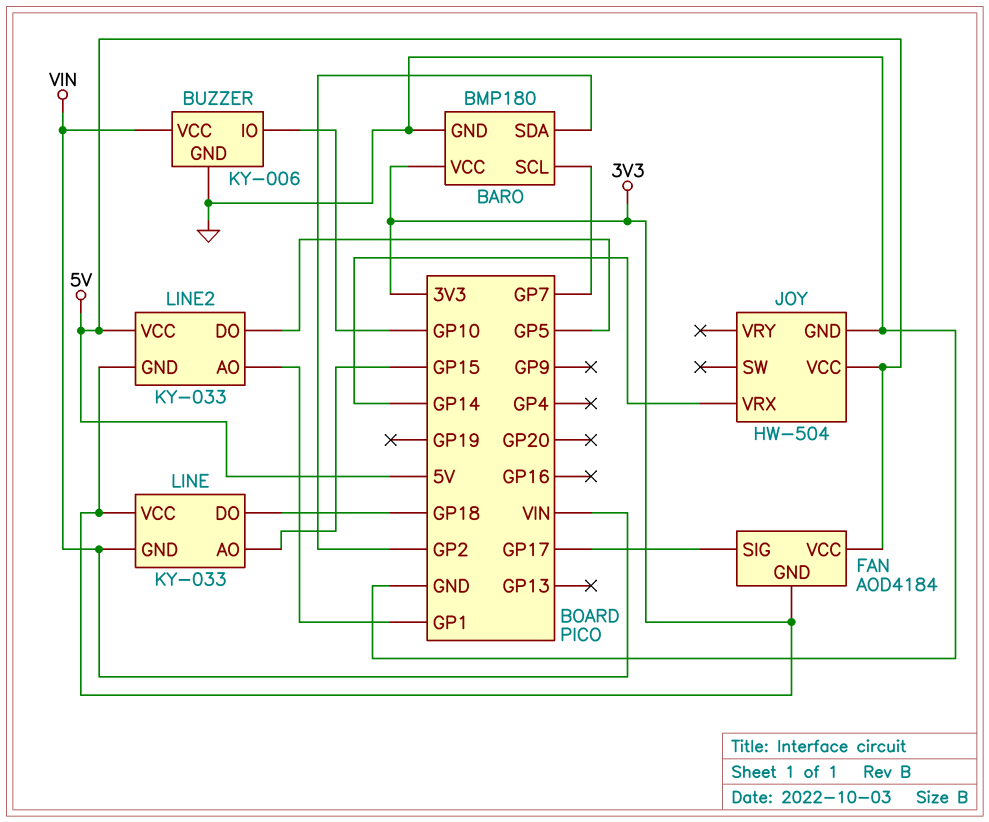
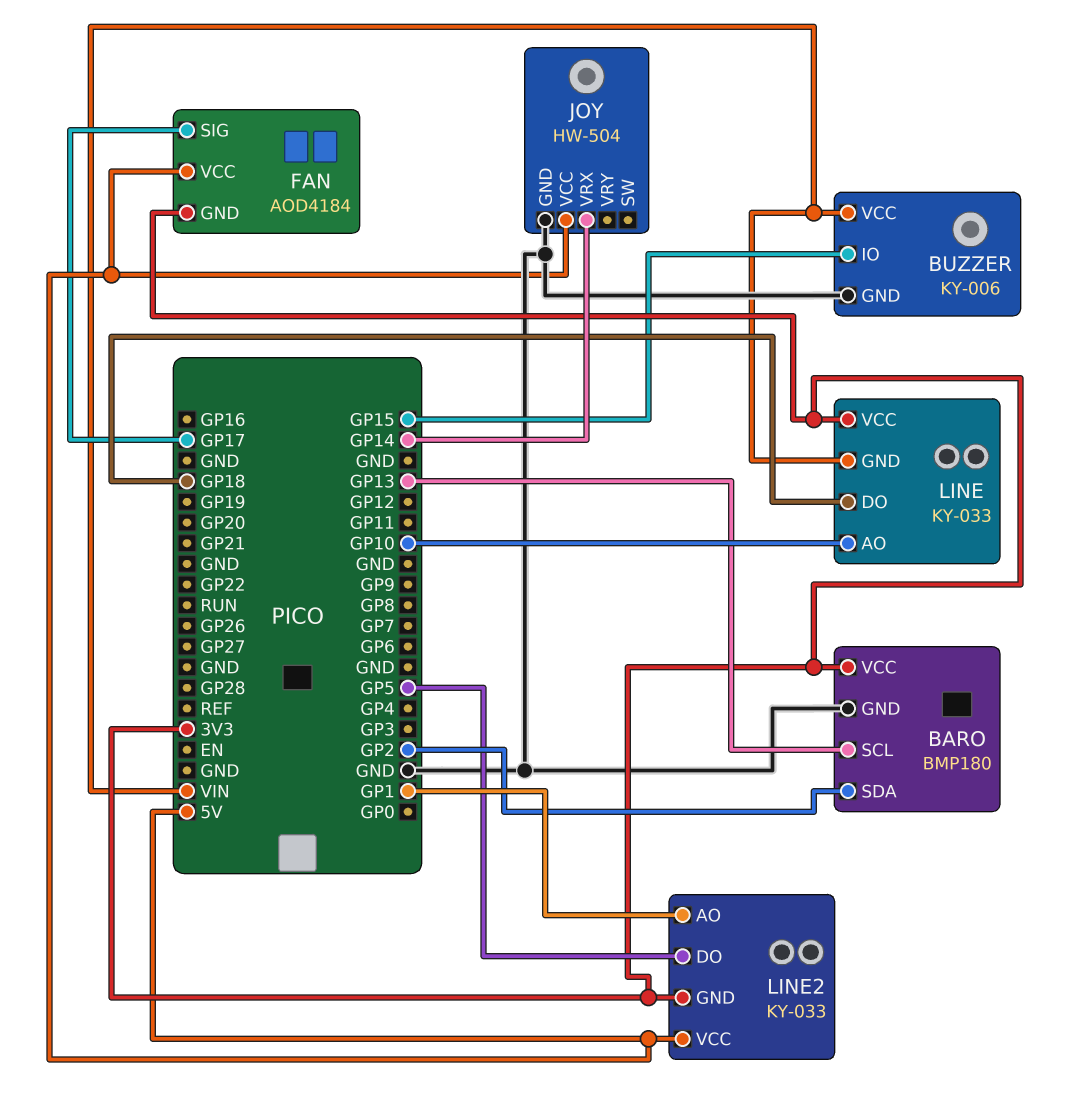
BARO pin SCL: GP7 -> GP13
BUZZER pin IO: GP10 -> GP15
LINE pin AO: GP15 -> GP10

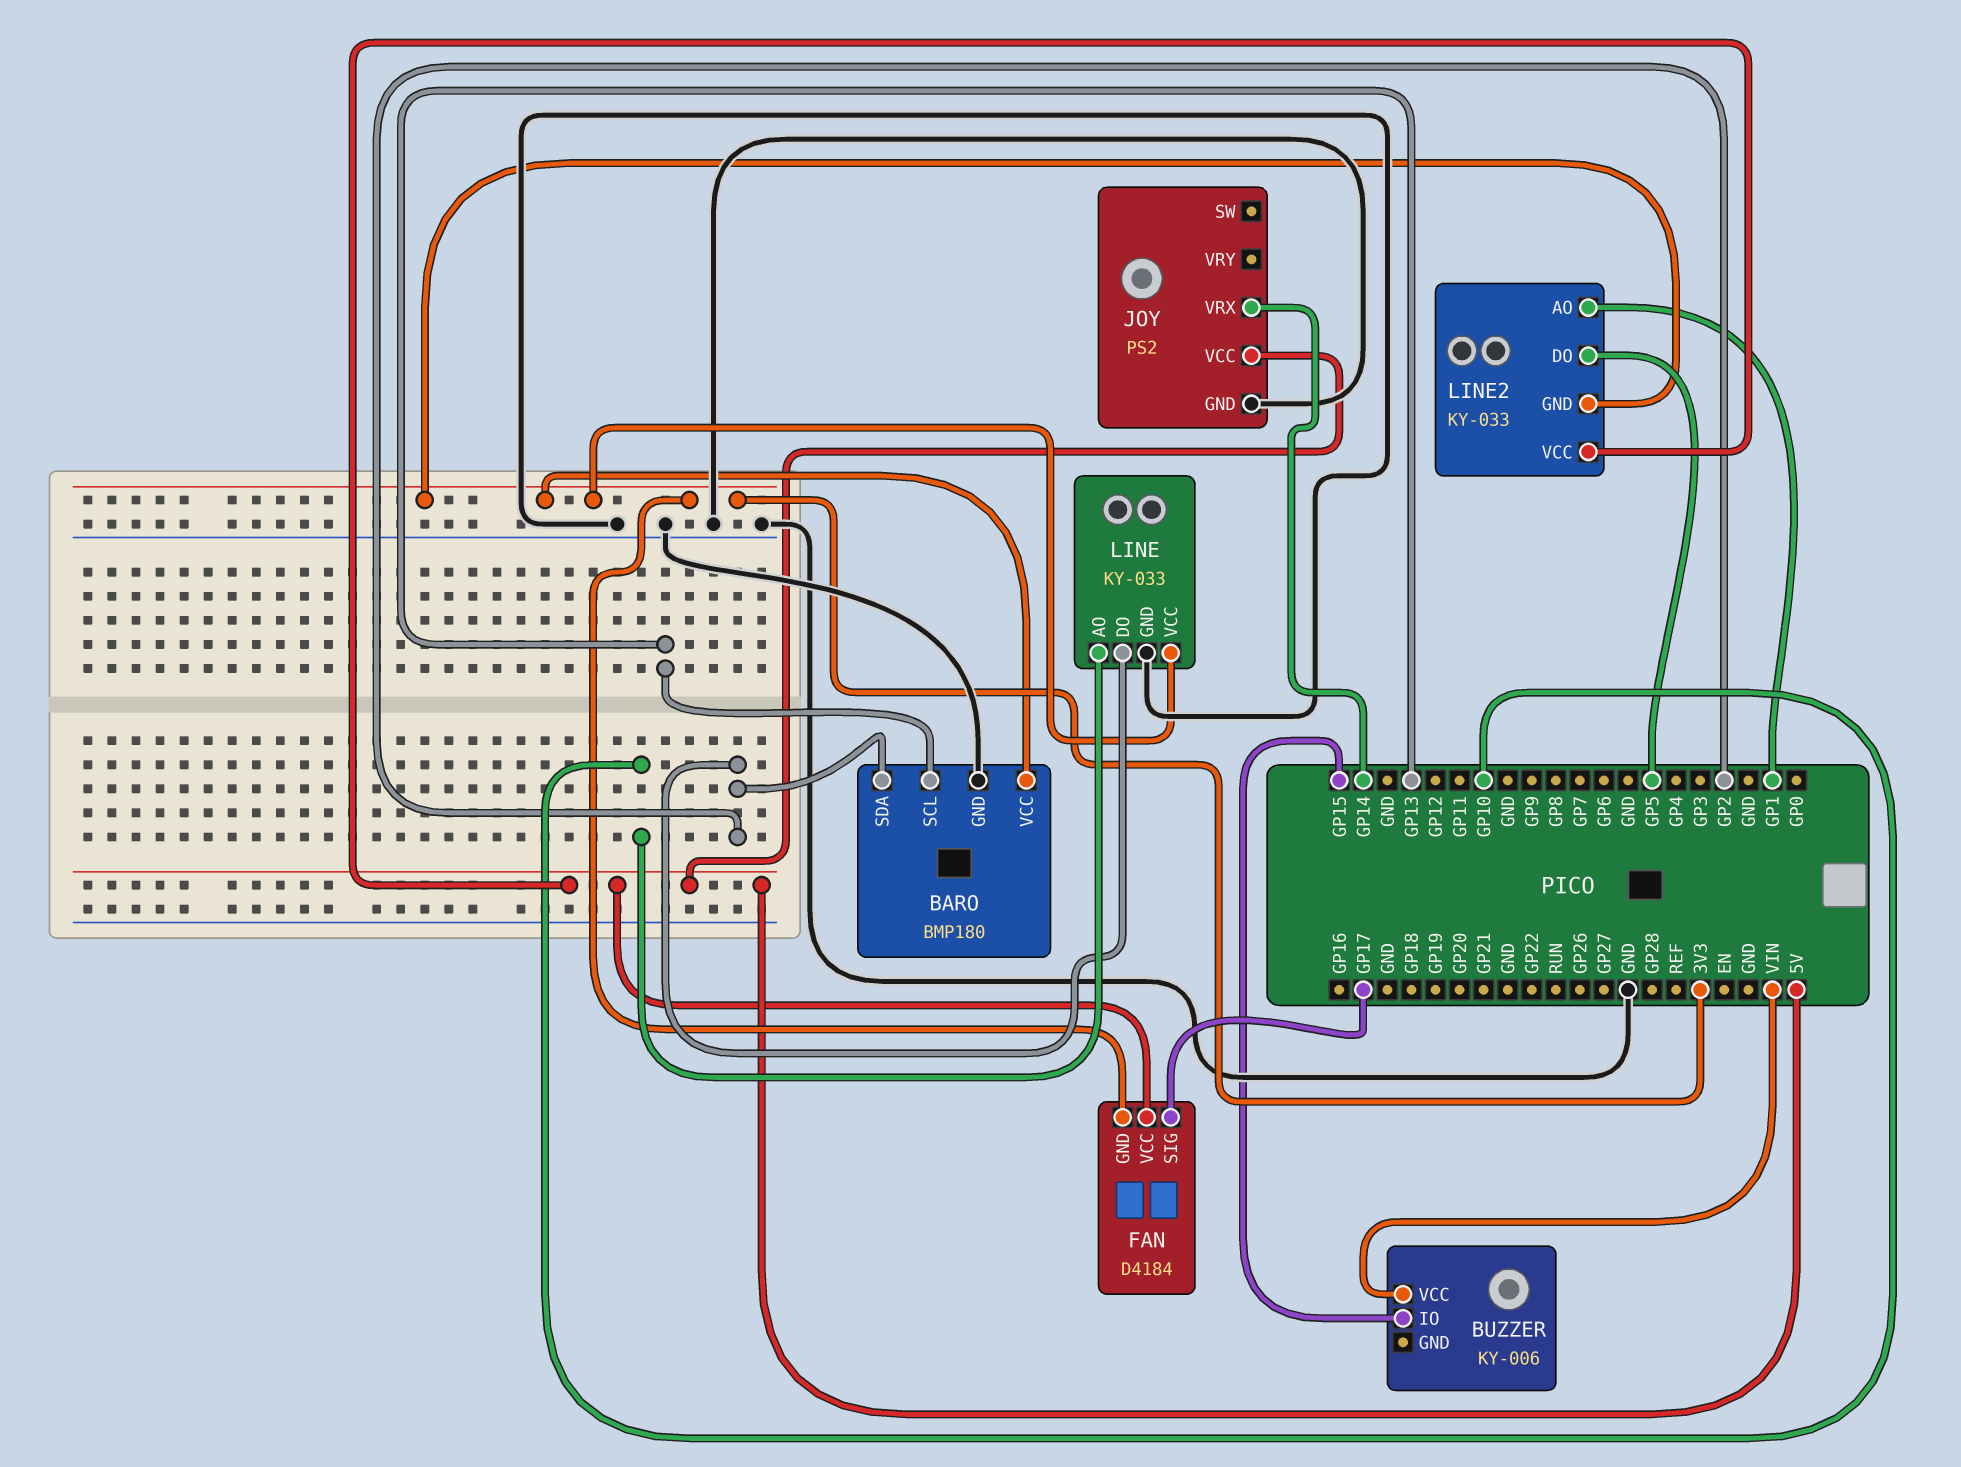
BUZZER pin GND: GND -> none
FAN: AOD4184 -> D4184
JOY: HW-504 -> PS2
LINE pin DO: GP18 -> GP2
LINE pin GND: VIN -> GND

